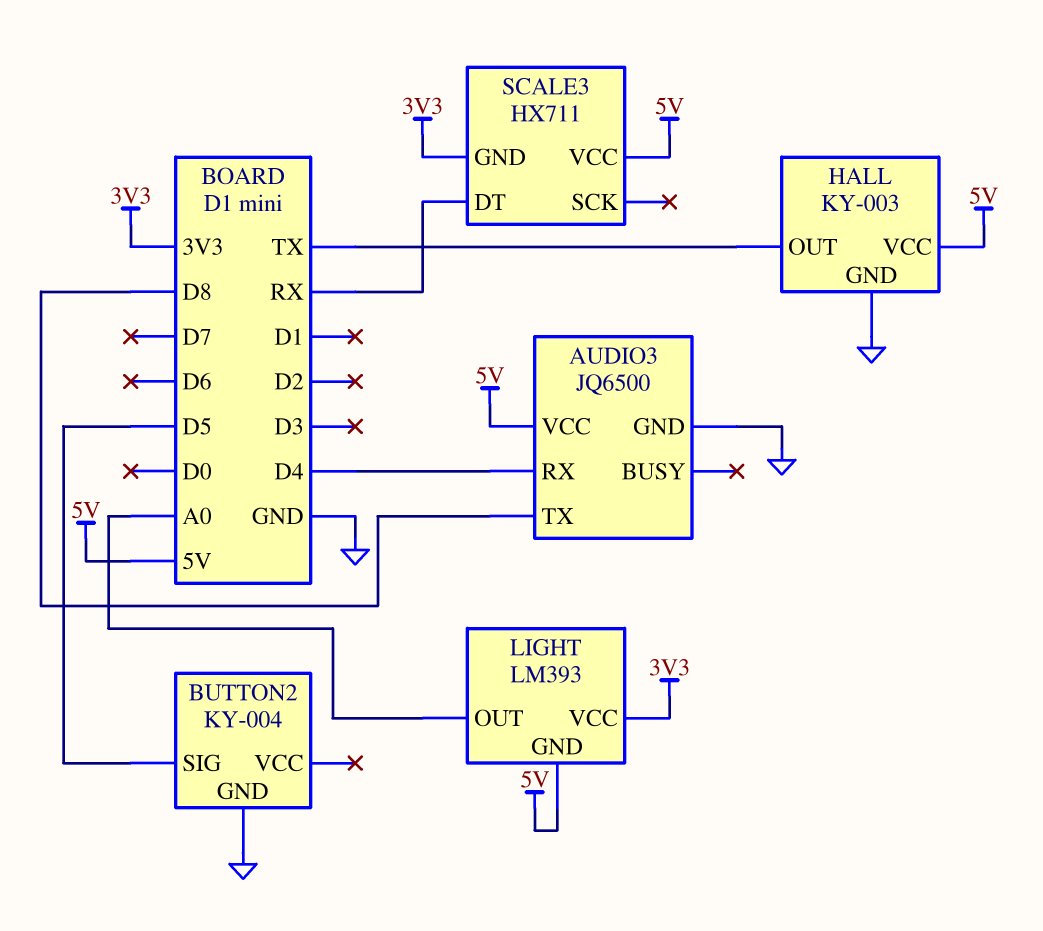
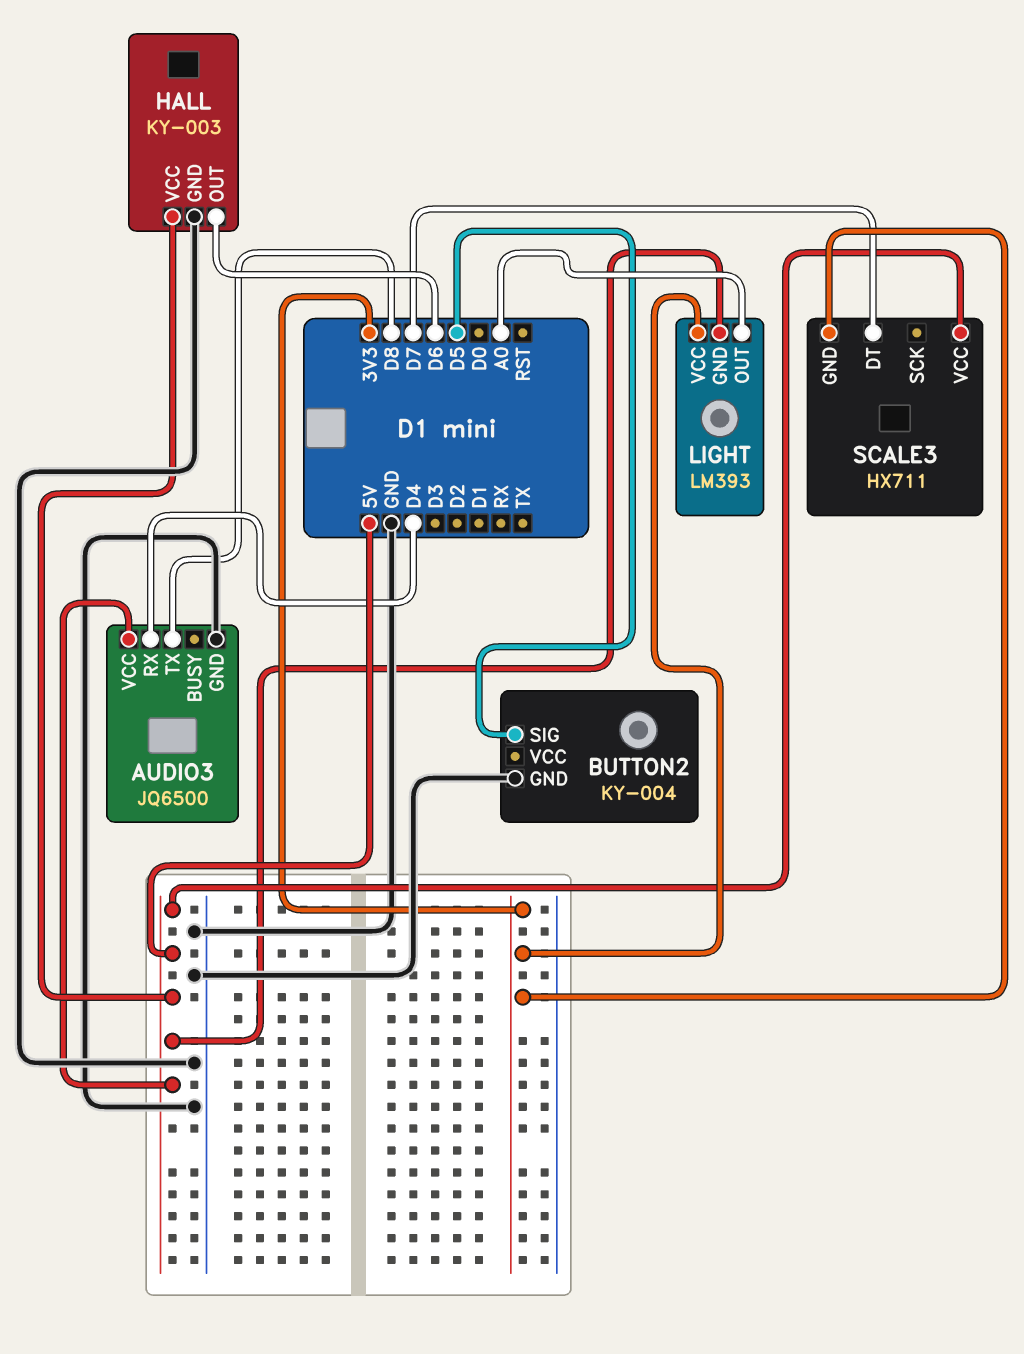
HALL pin OUT: TX -> D6
SCALE3 pin DT: RX -> D7

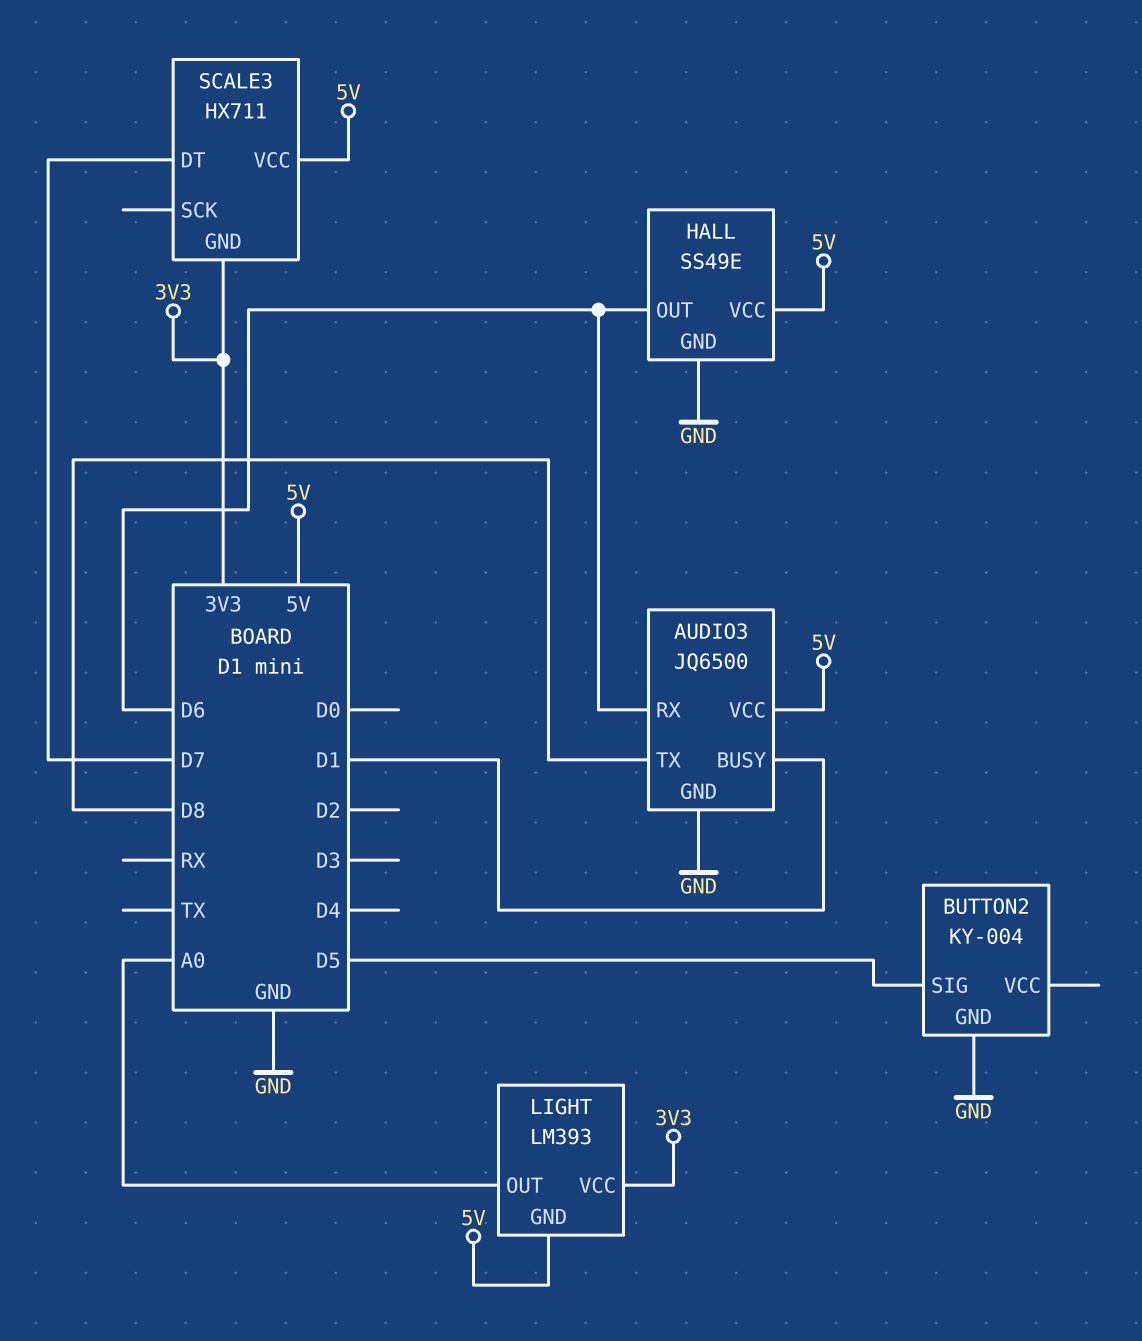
AUDIO3 pin BUSY: none -> D1
AUDIO3 pin RX: D4 -> D6
HALL: KY-003 -> SS49E

